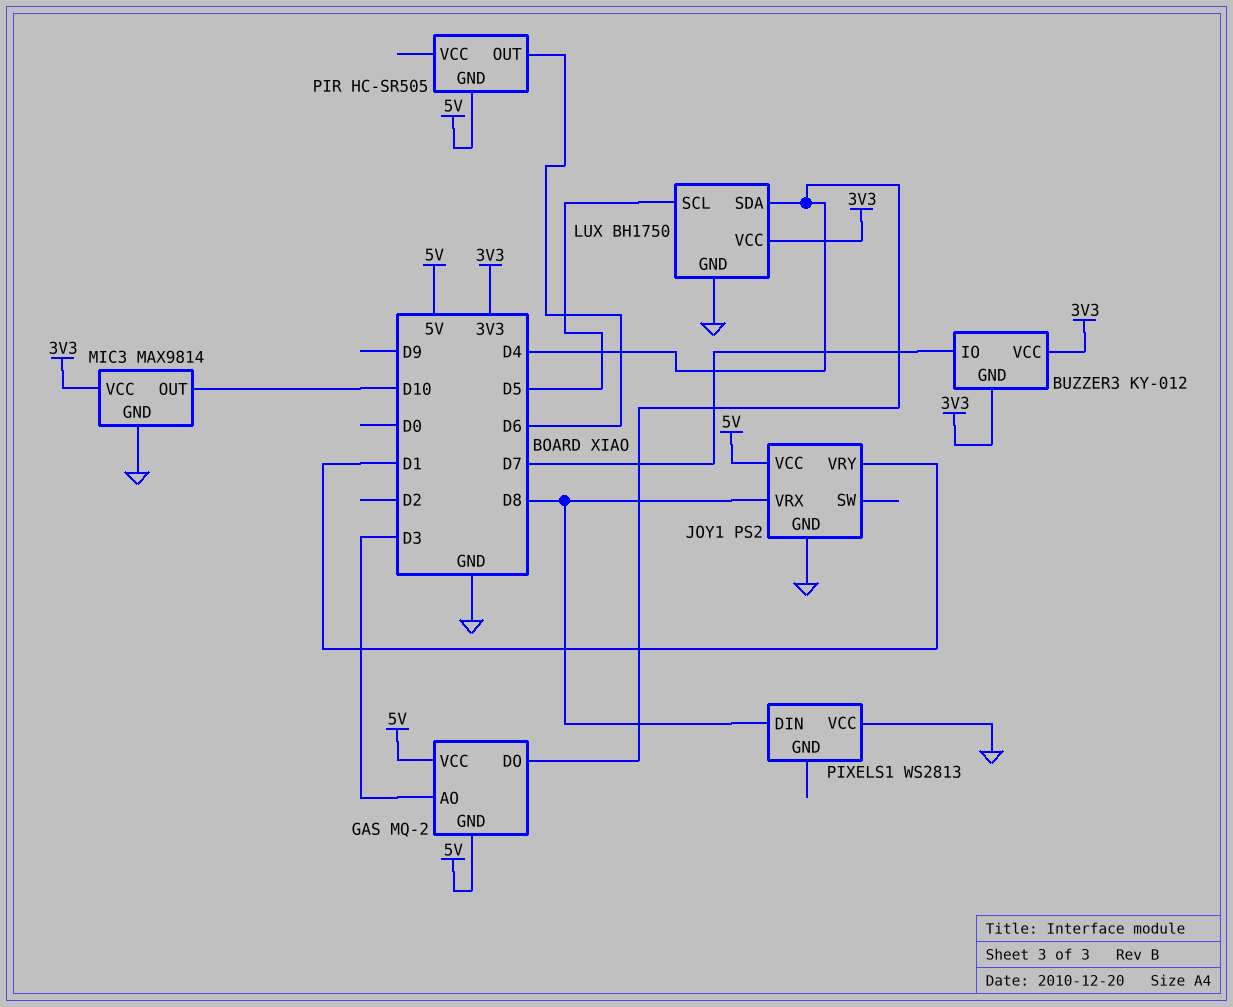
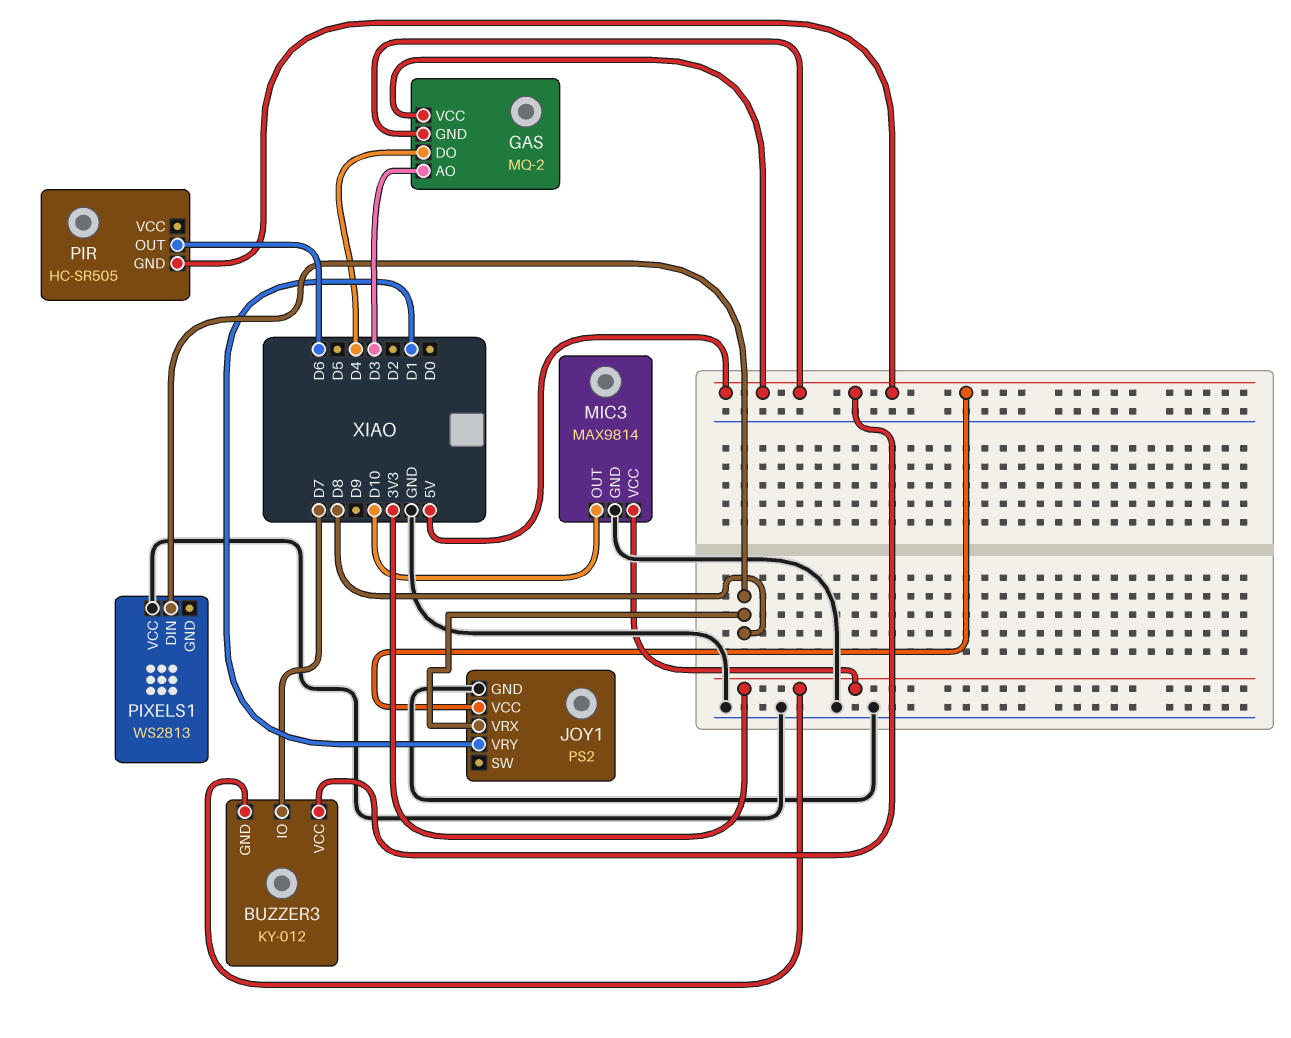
BUZZER3 pin VCC: 3V3 -> 5V
LUX: BH1750 -> none
LUX pin GND: GND -> none
LUX pin SCL: D5 -> none
LUX pin SDA: D4 -> none
LUX pin VCC: 3V3 -> none

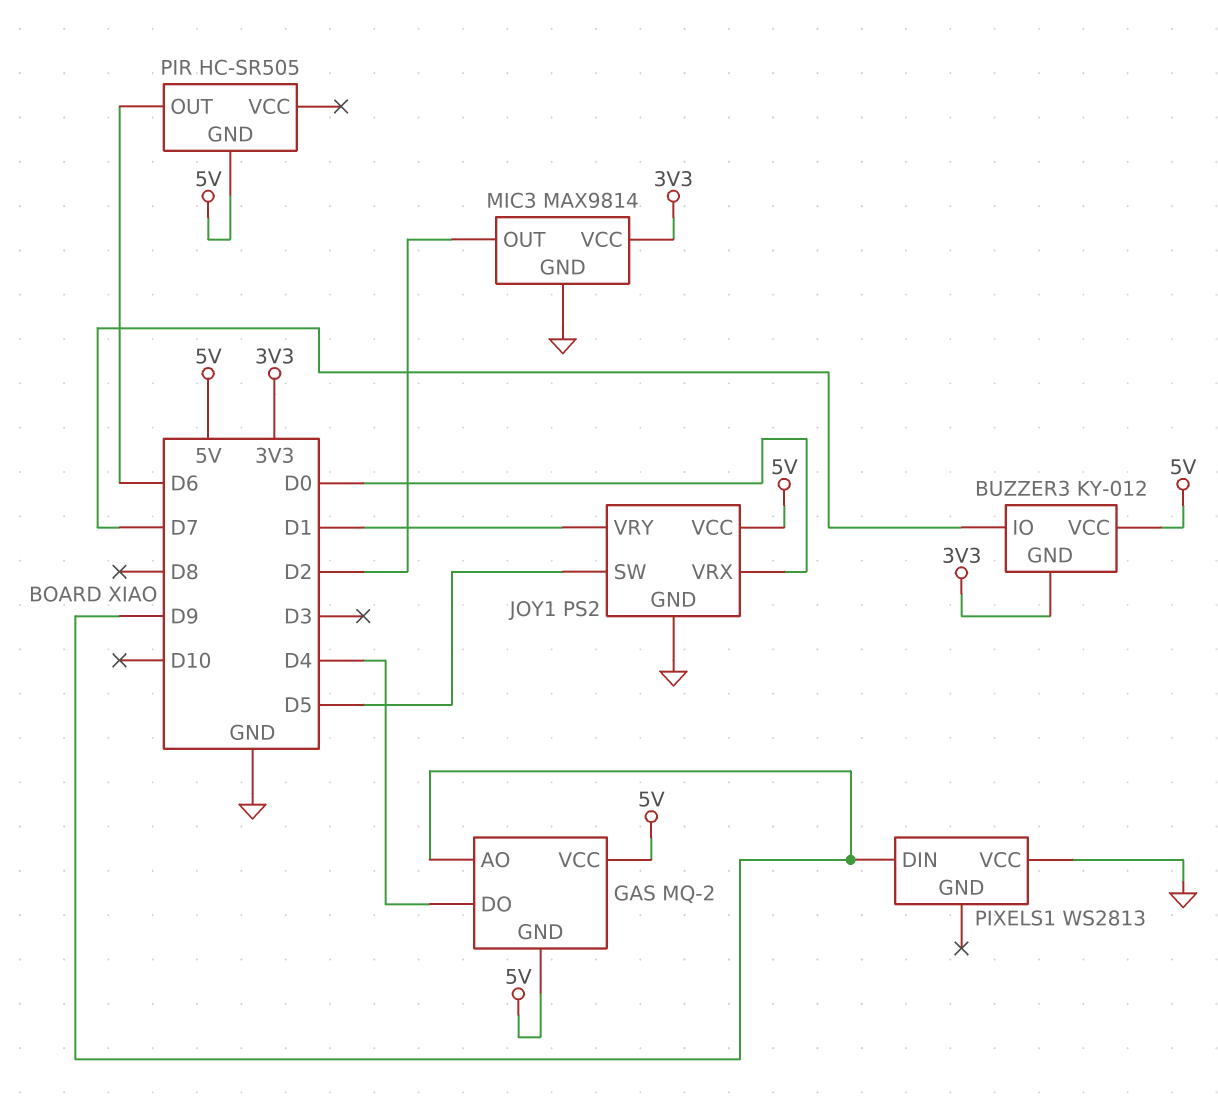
GAS pin AO: D3 -> D9
JOY1 pin SW: none -> D5
JOY1 pin VRX: D8 -> D0
MIC3 pin OUT: D10 -> D2
PIXELS1 pin DIN: D8 -> D9

